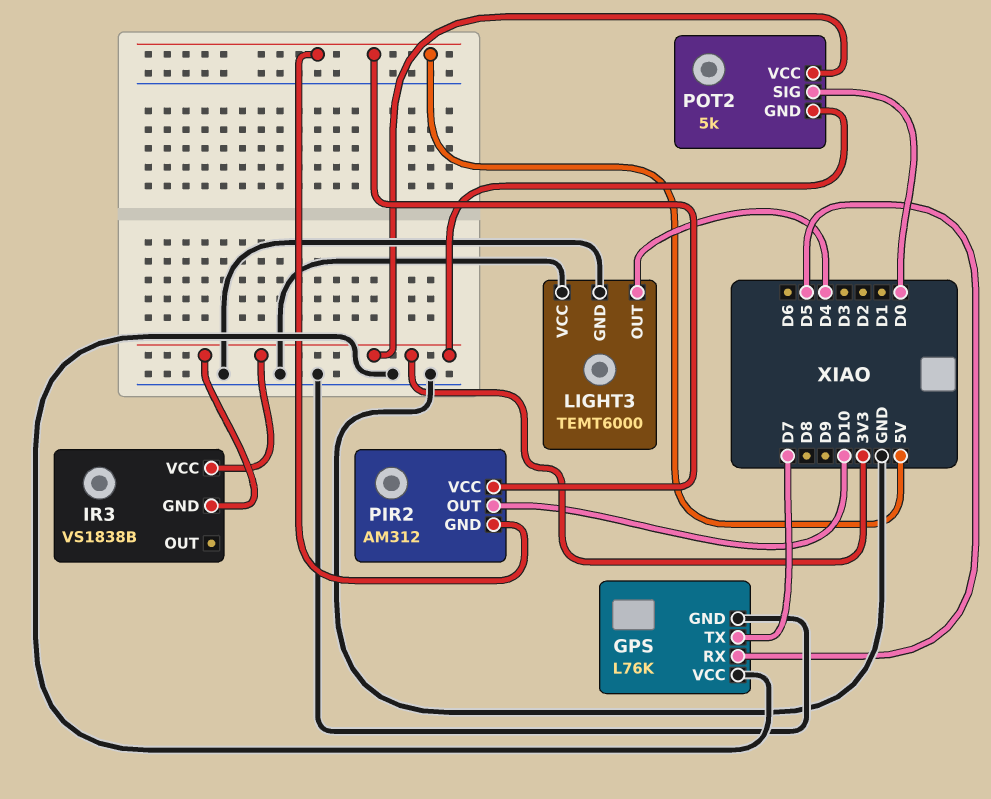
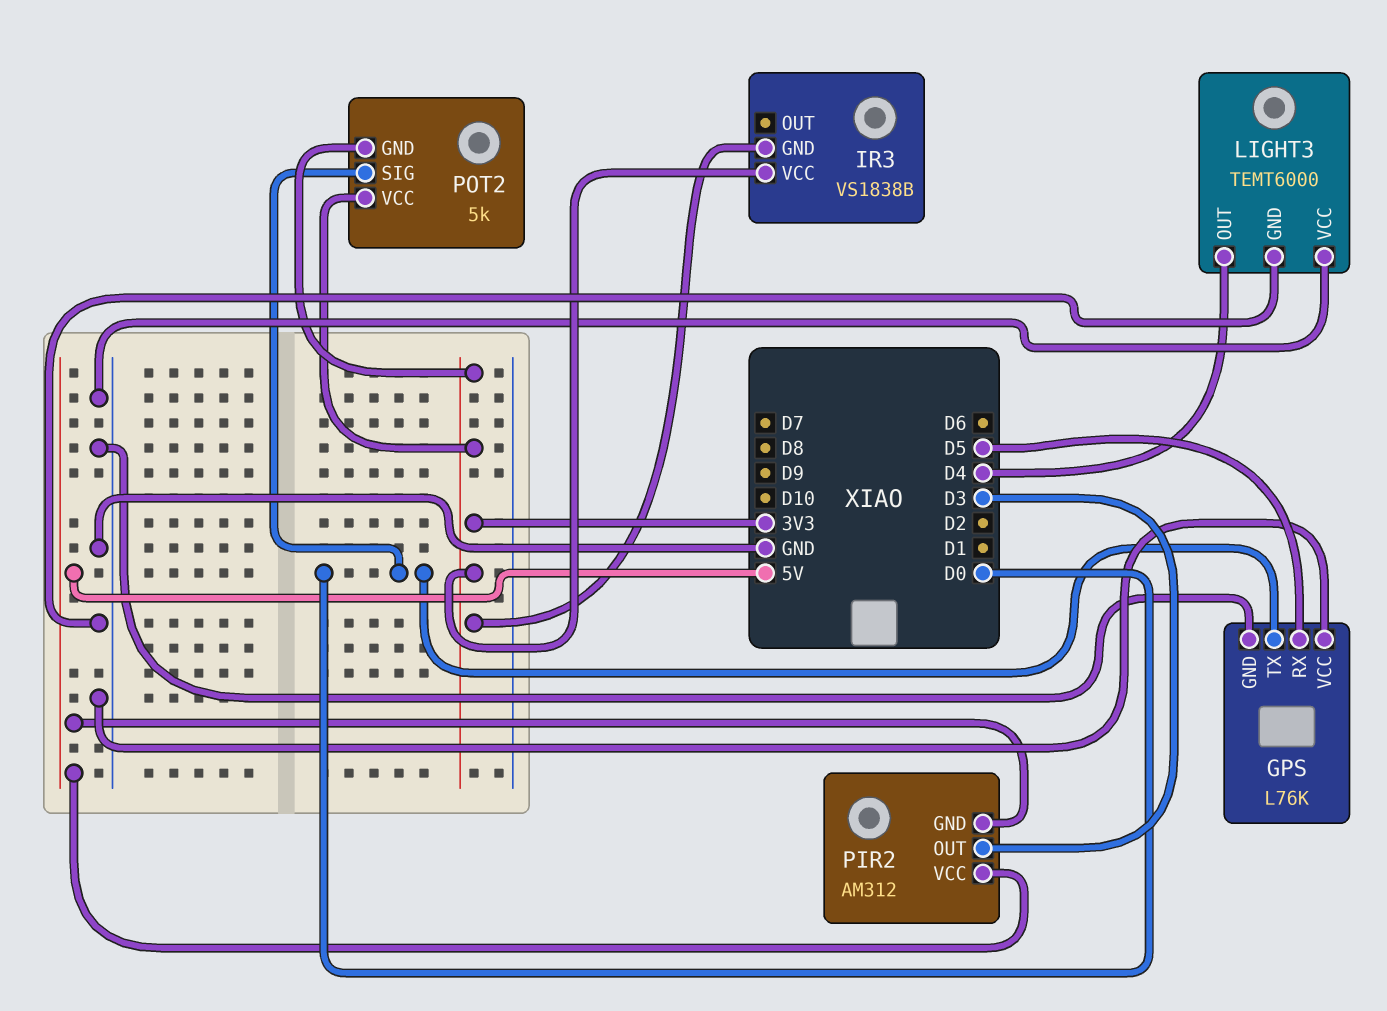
GPS pin TX: D7 -> D0
PIR2 pin OUT: D10 -> D3

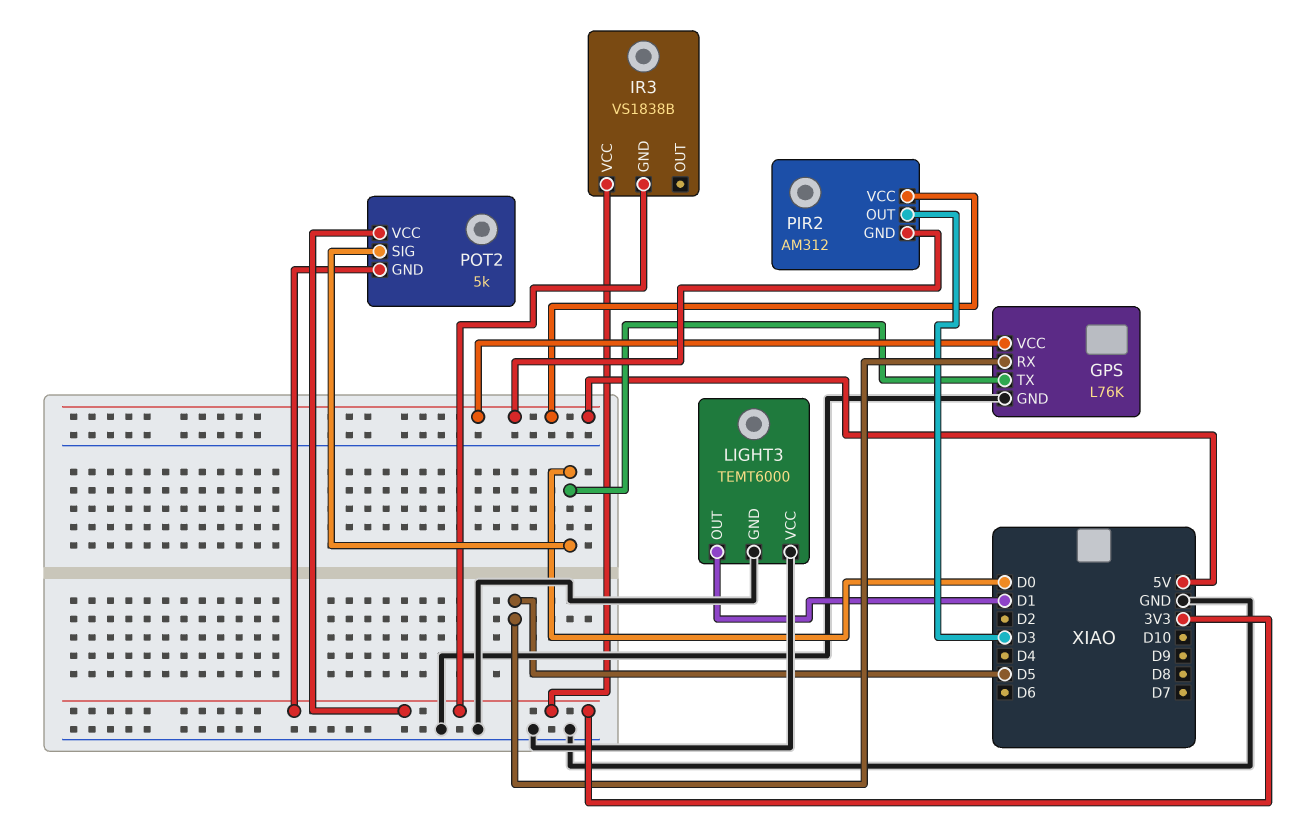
GPS pin VCC: GND -> 5V
LIGHT3 pin OUT: D4 -> D1

